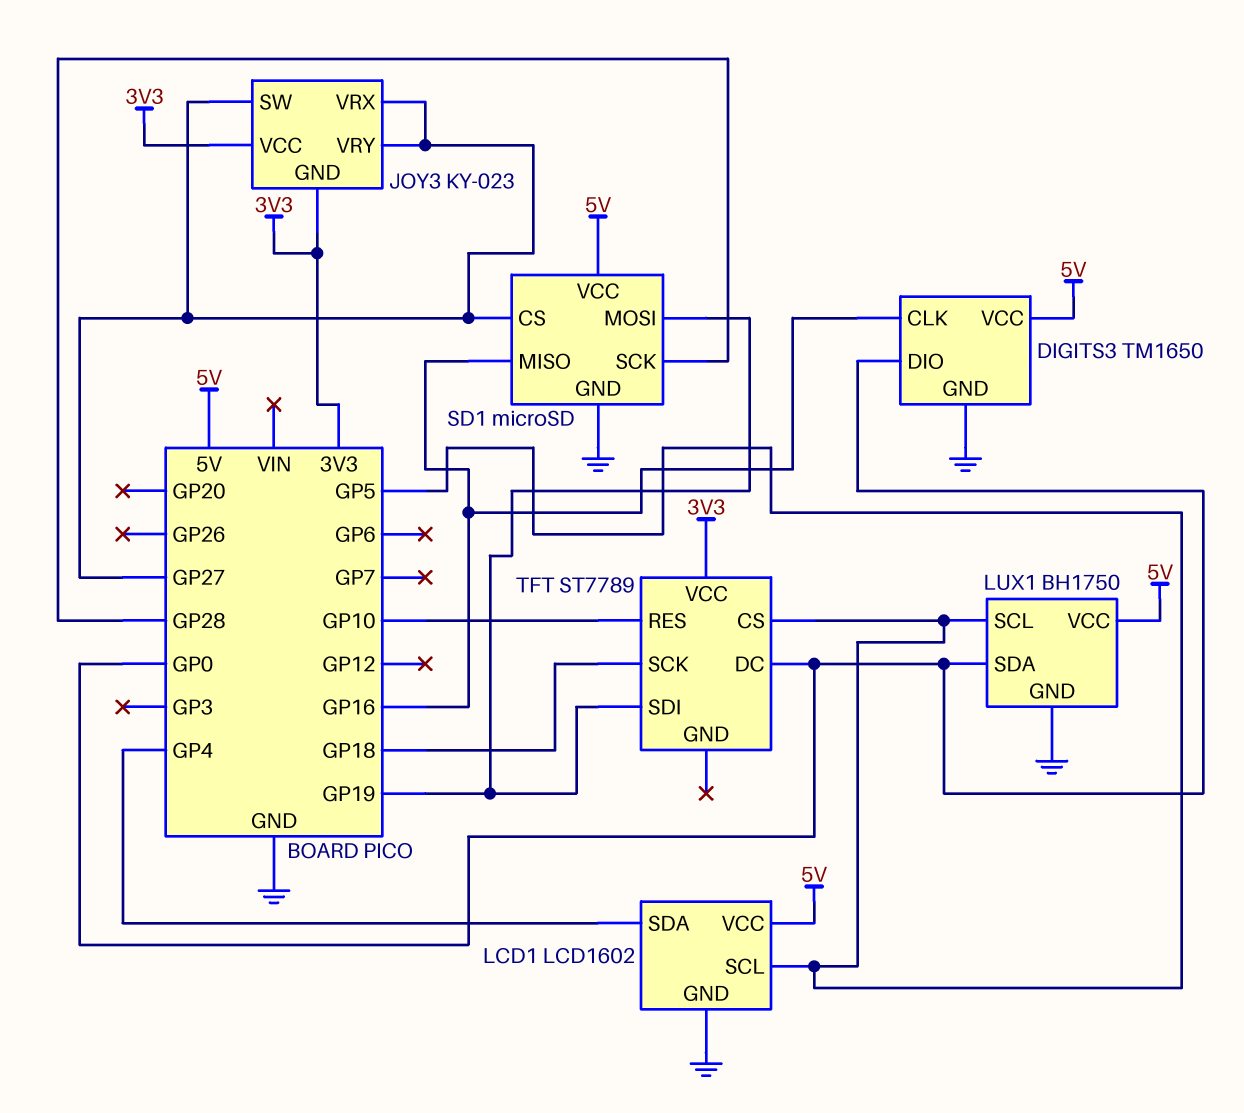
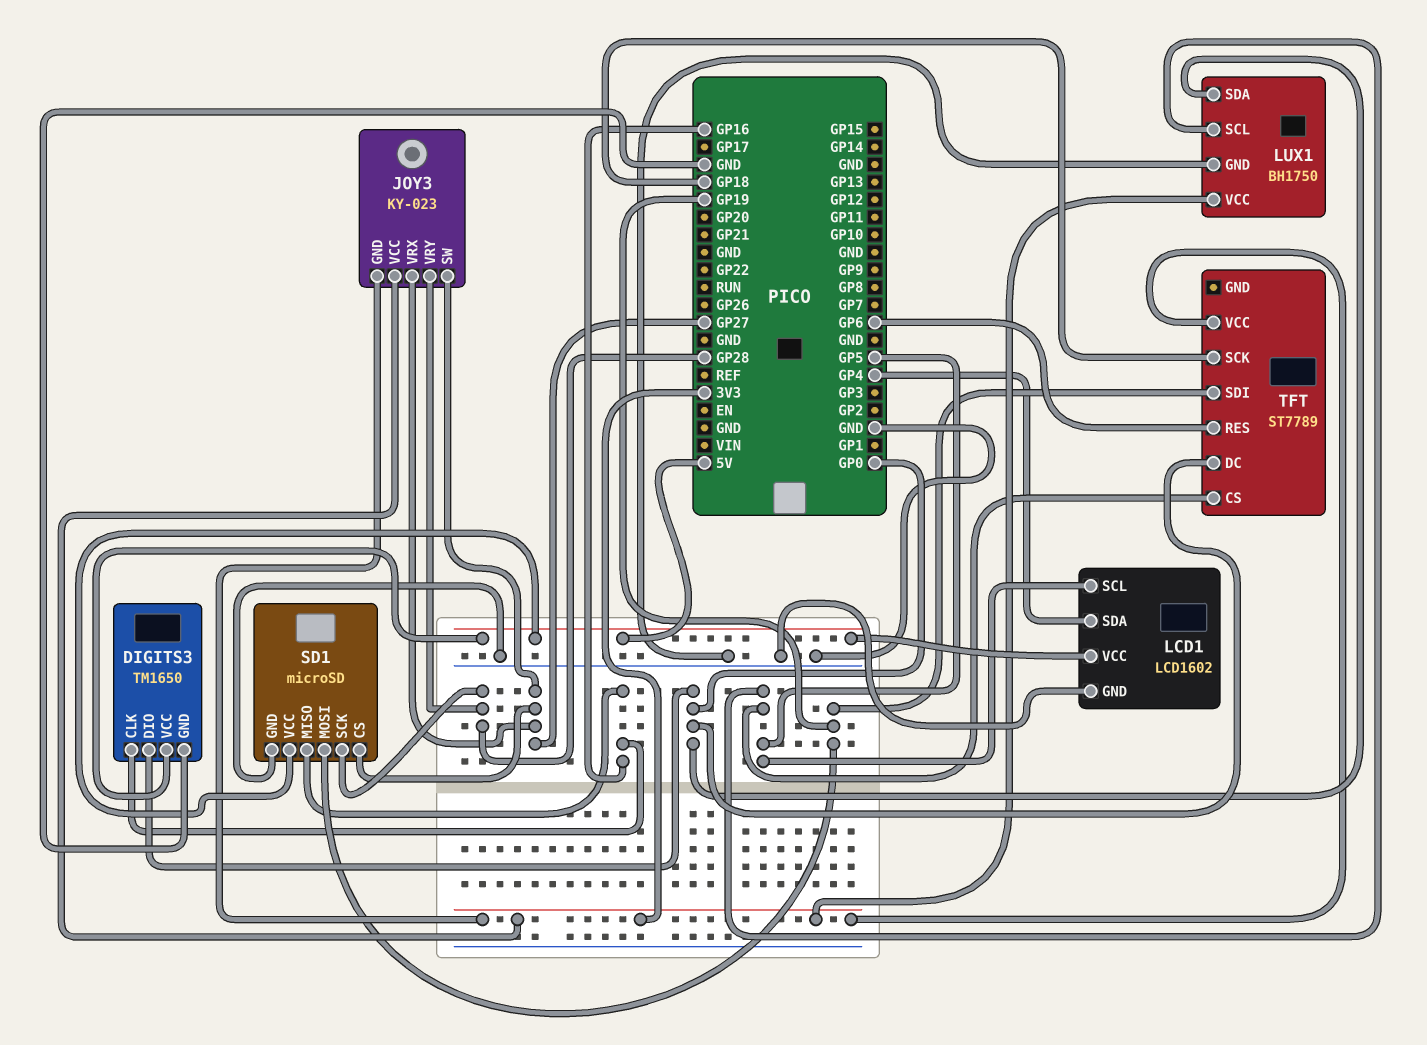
JOY3 pin VRY: GP27 -> GP28
LUX1 pin VCC: 5V -> 3V3
TFT pin RES: GP10 -> GP6

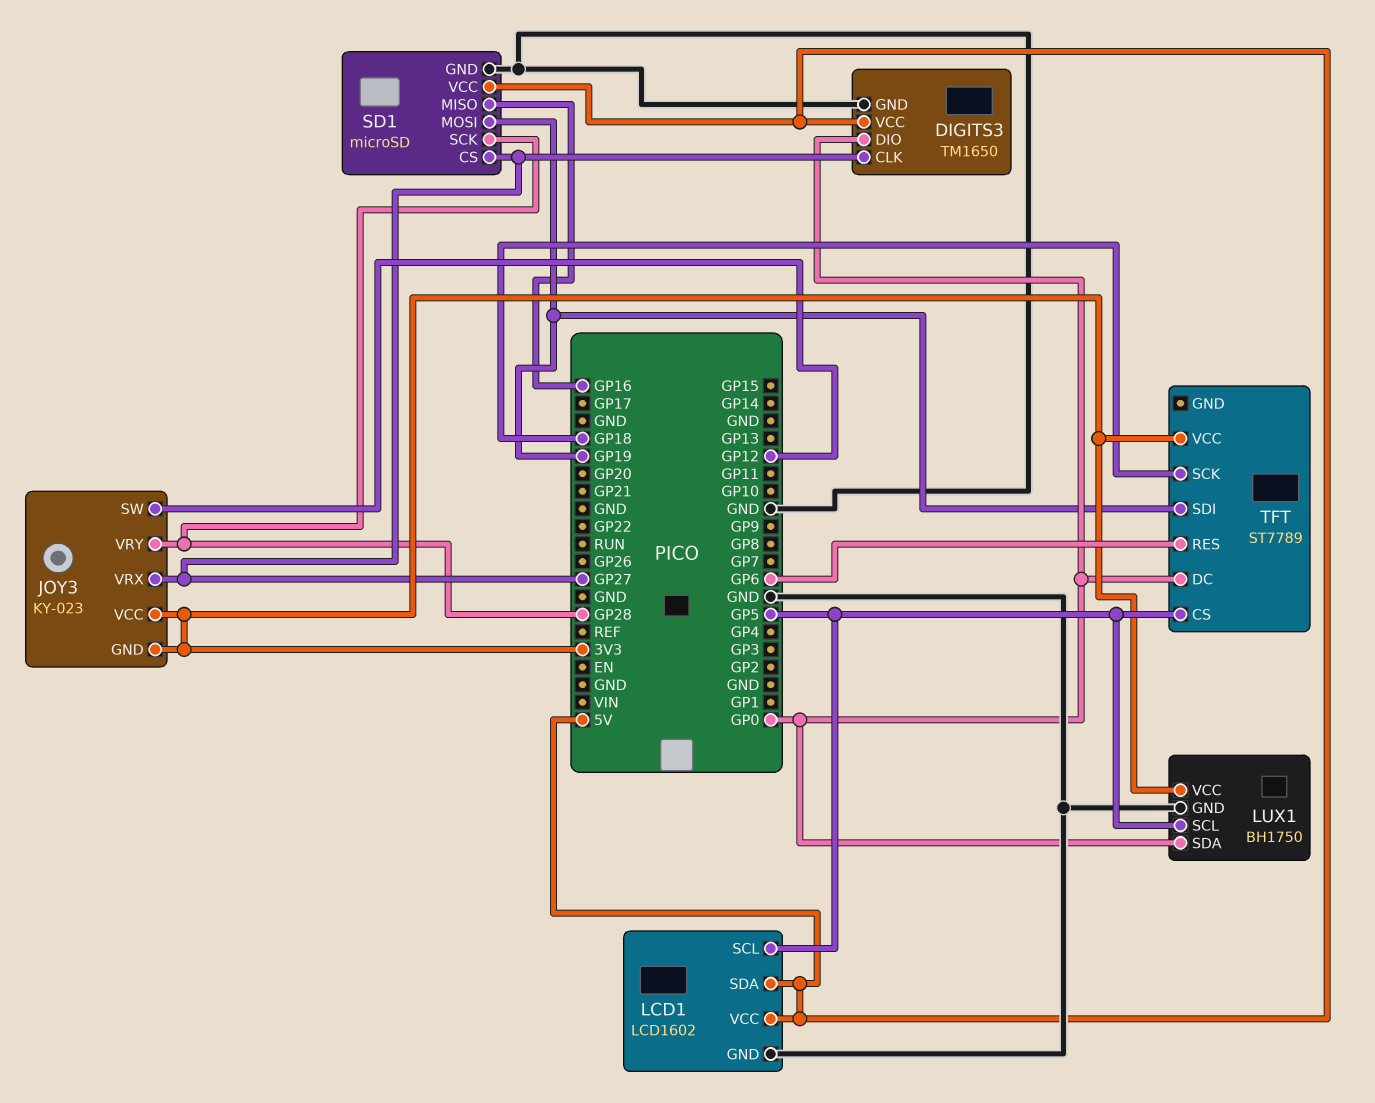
DIGITS3 pin CLK: GP16 -> GP27
JOY3 pin SW: GP27 -> GP12
LCD1 pin SDA: GP4 -> 5V

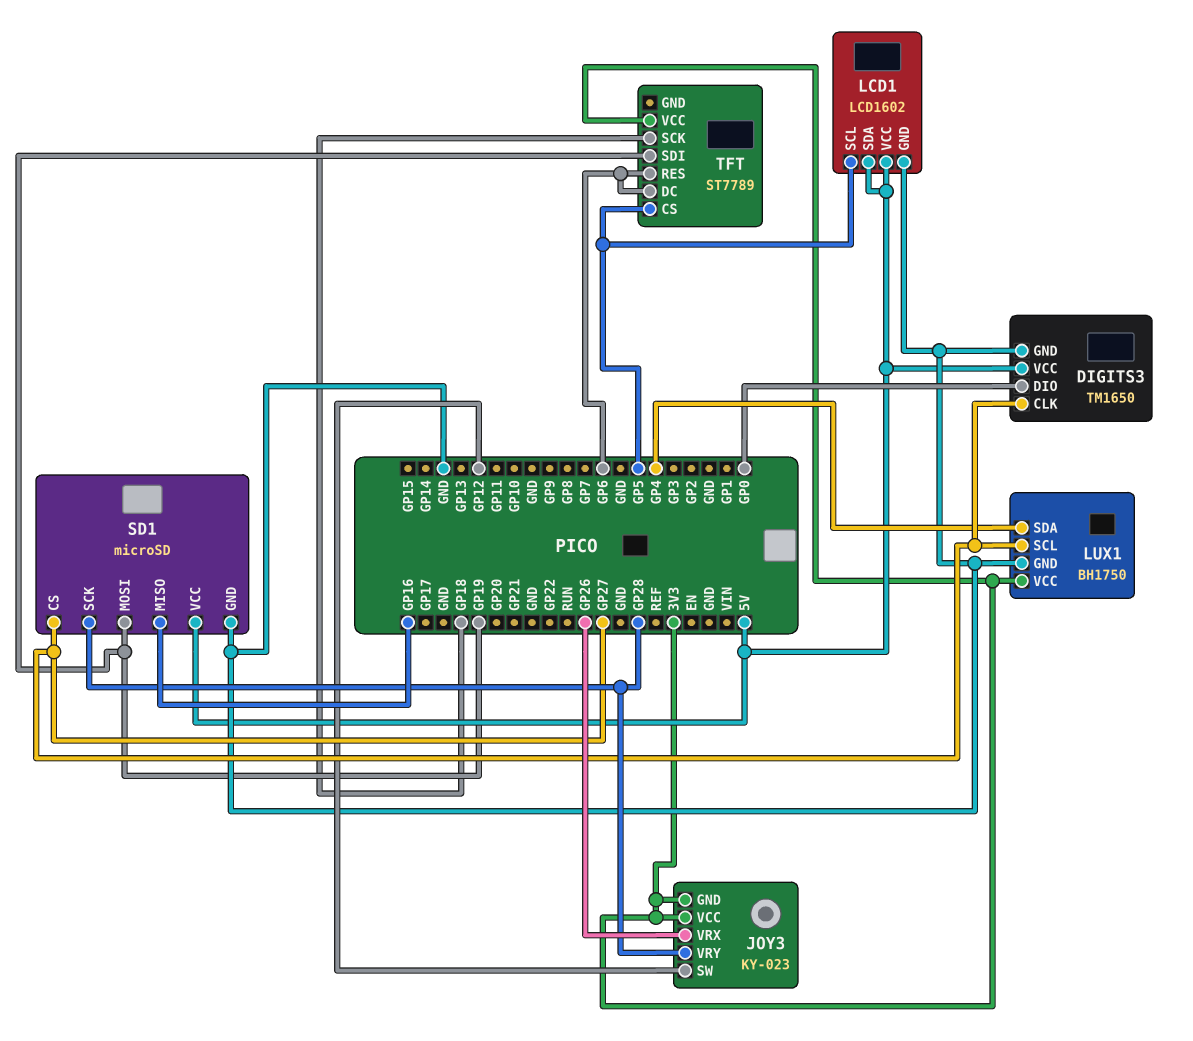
JOY3 pin VRX: GP27 -> GP26
LUX1 pin SCL: GP5 -> GP27
LUX1 pin SDA: GP0 -> GP4
TFT pin DC: GP0 -> GP6

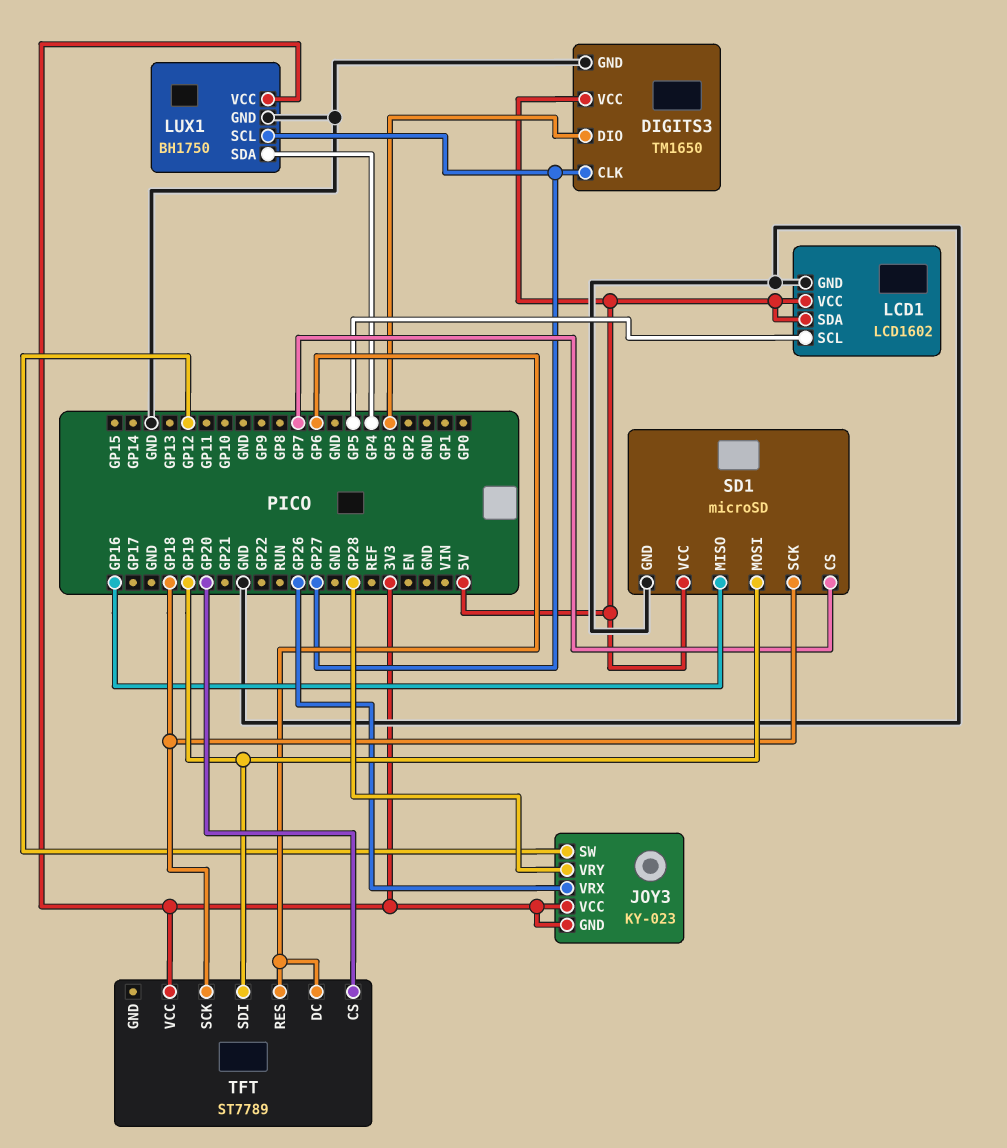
DIGITS3 pin DIO: GP0 -> GP3
SD1 pin CS: GP27 -> GP7
SD1 pin SCK: GP28 -> GP18
TFT pin CS: GP5 -> GP20

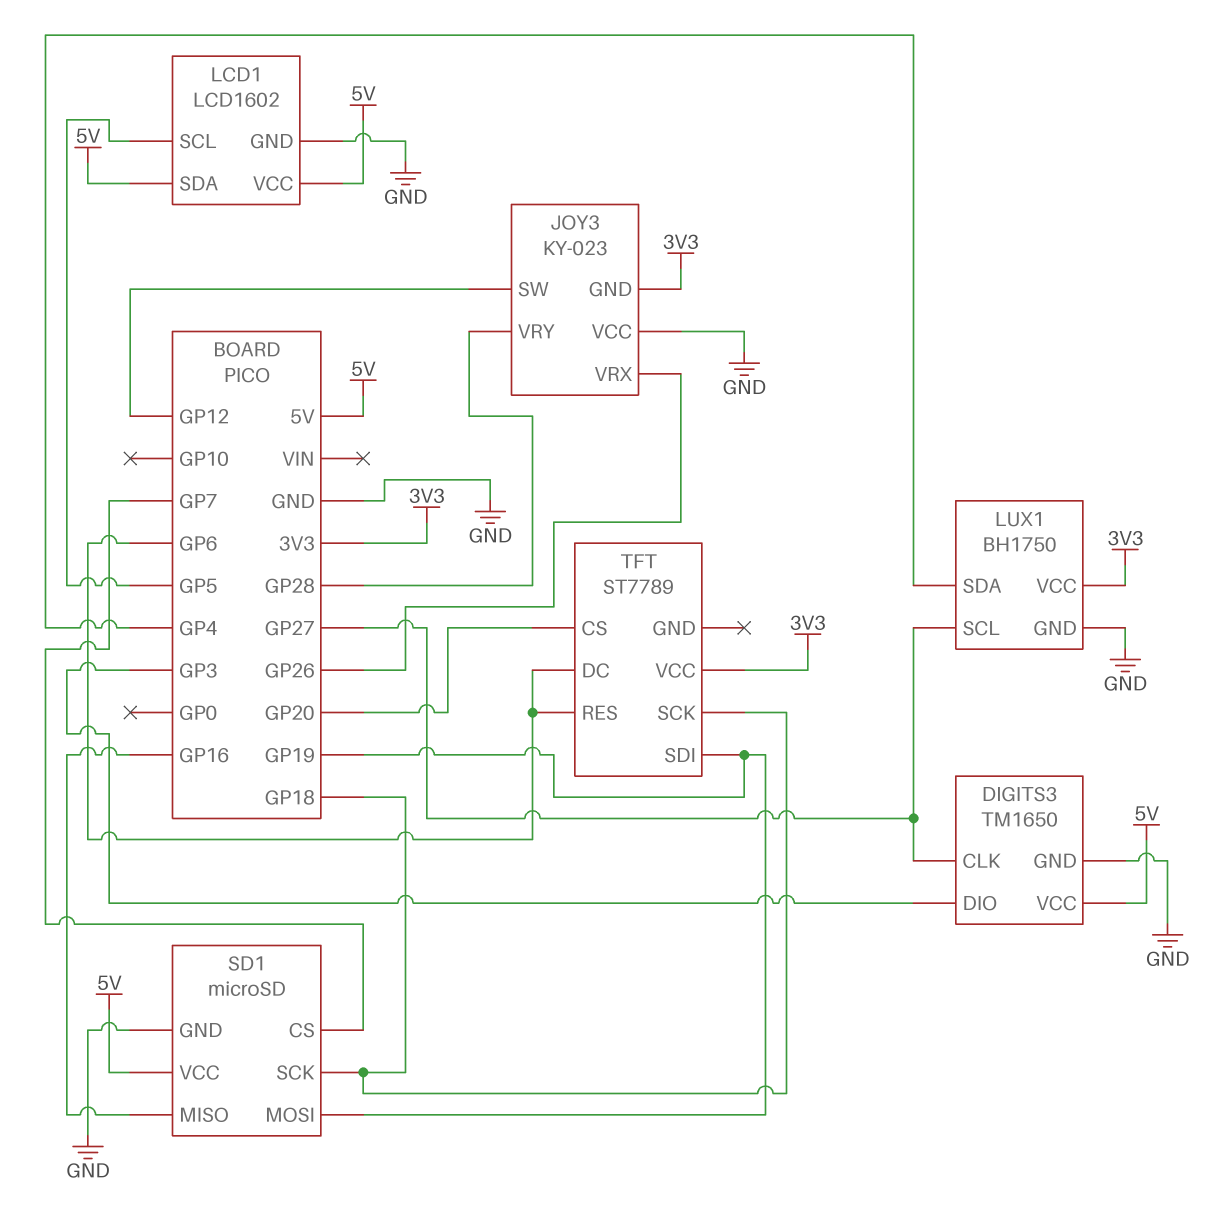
JOY3 pin VCC: 3V3 -> GND

